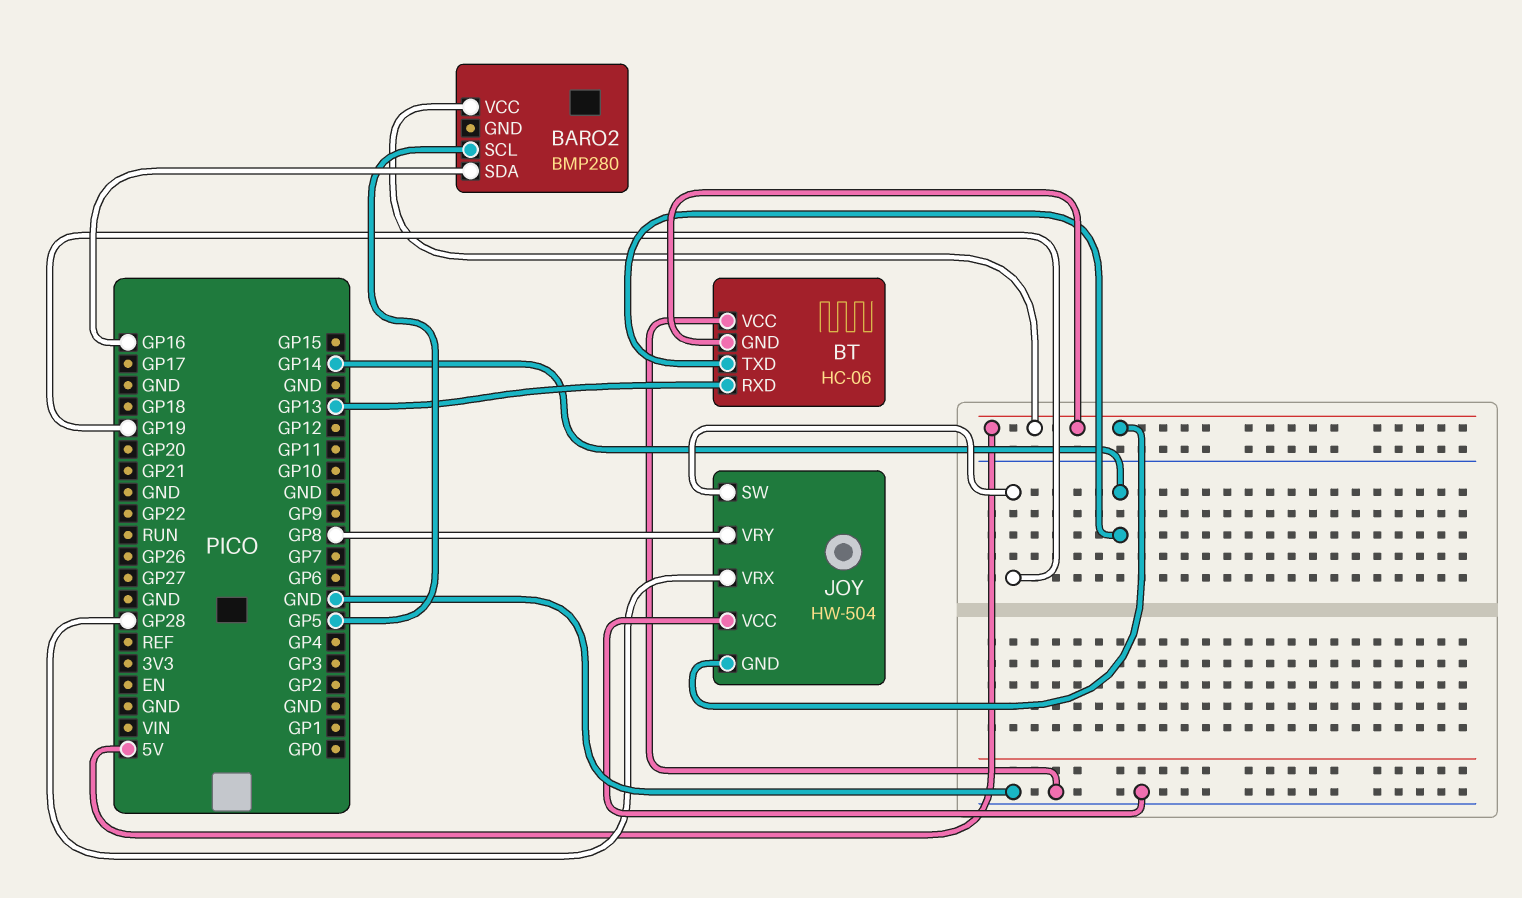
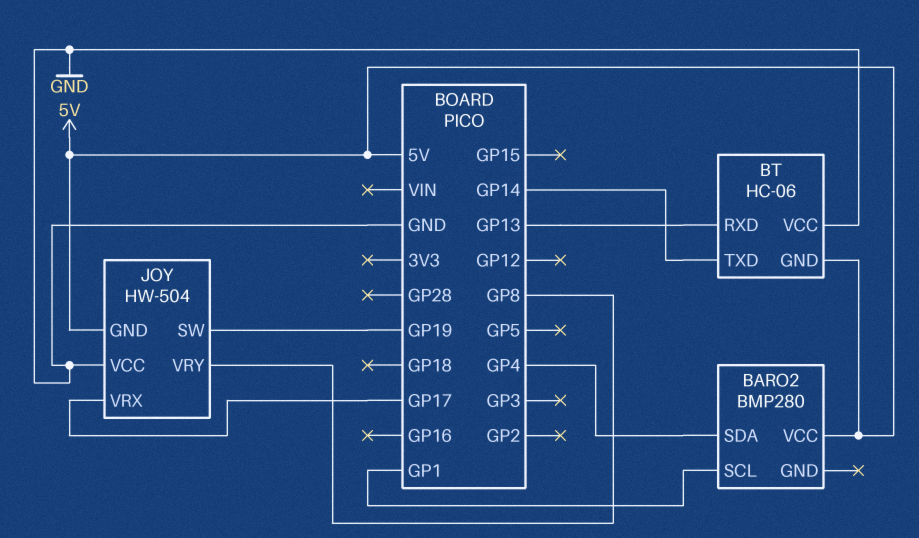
BARO2 pin SCL: GP5 -> GP1
BARO2 pin SDA: GP16 -> GP4
JOY pin VRX: GP28 -> GP17

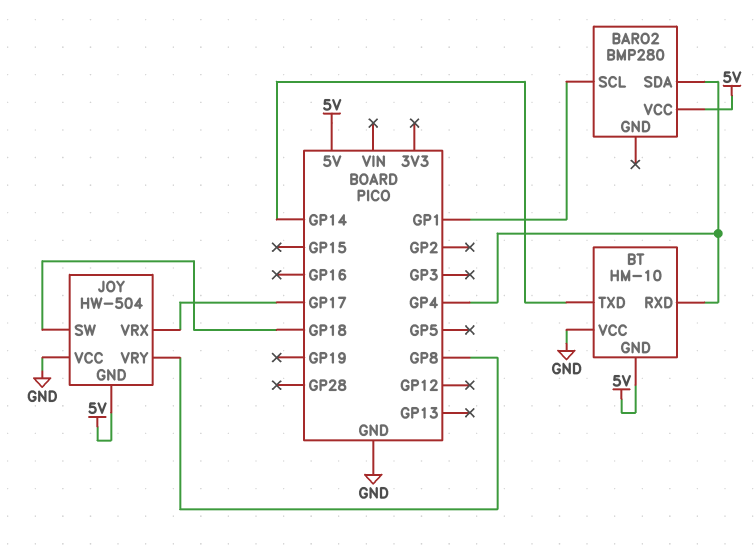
BT: HC-06 -> HM-10
BT pin RXD: GP13 -> GP4
JOY pin SW: GP19 -> GP18

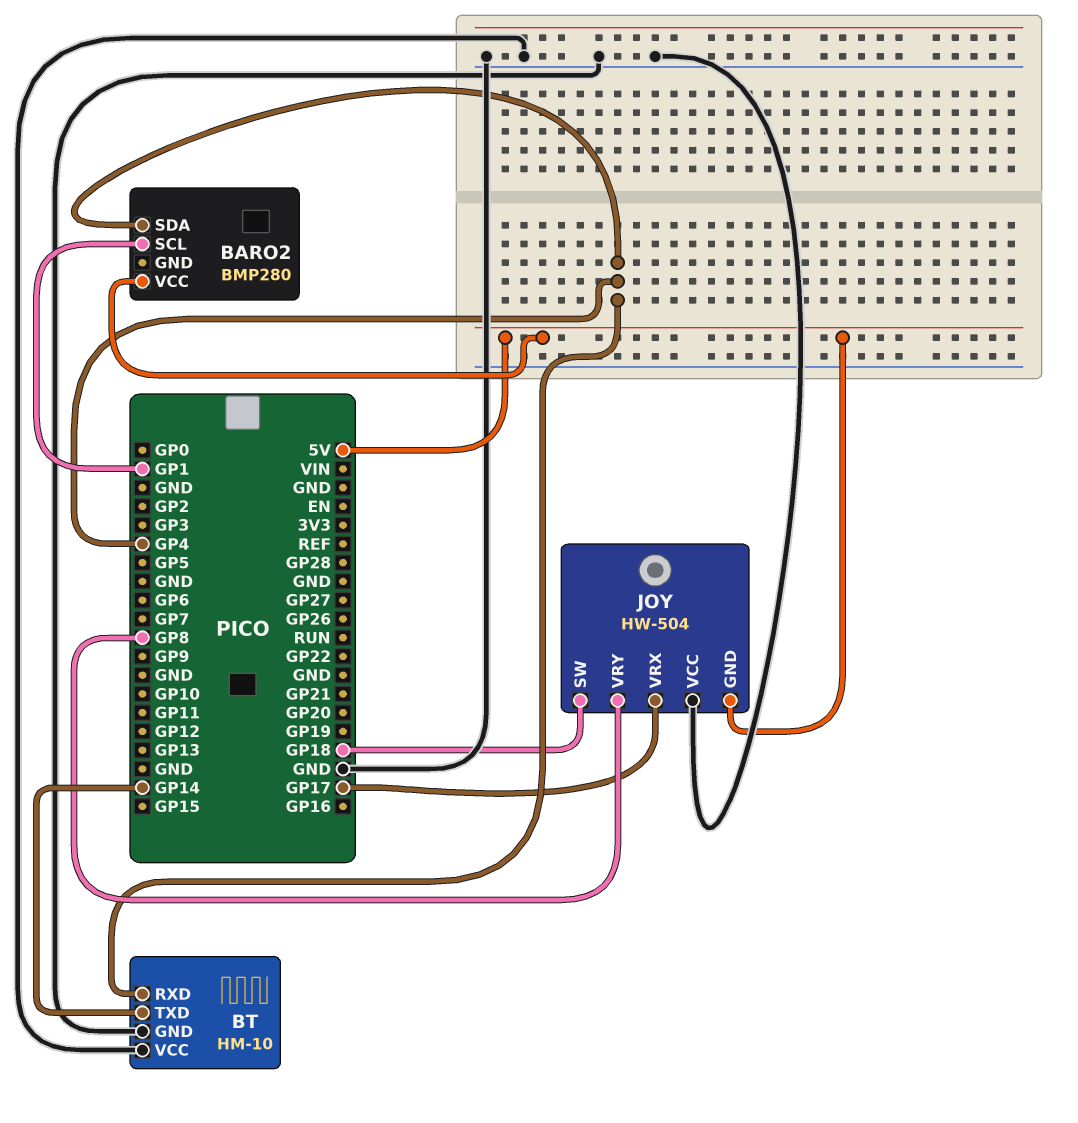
BT pin GND: 5V -> GND

